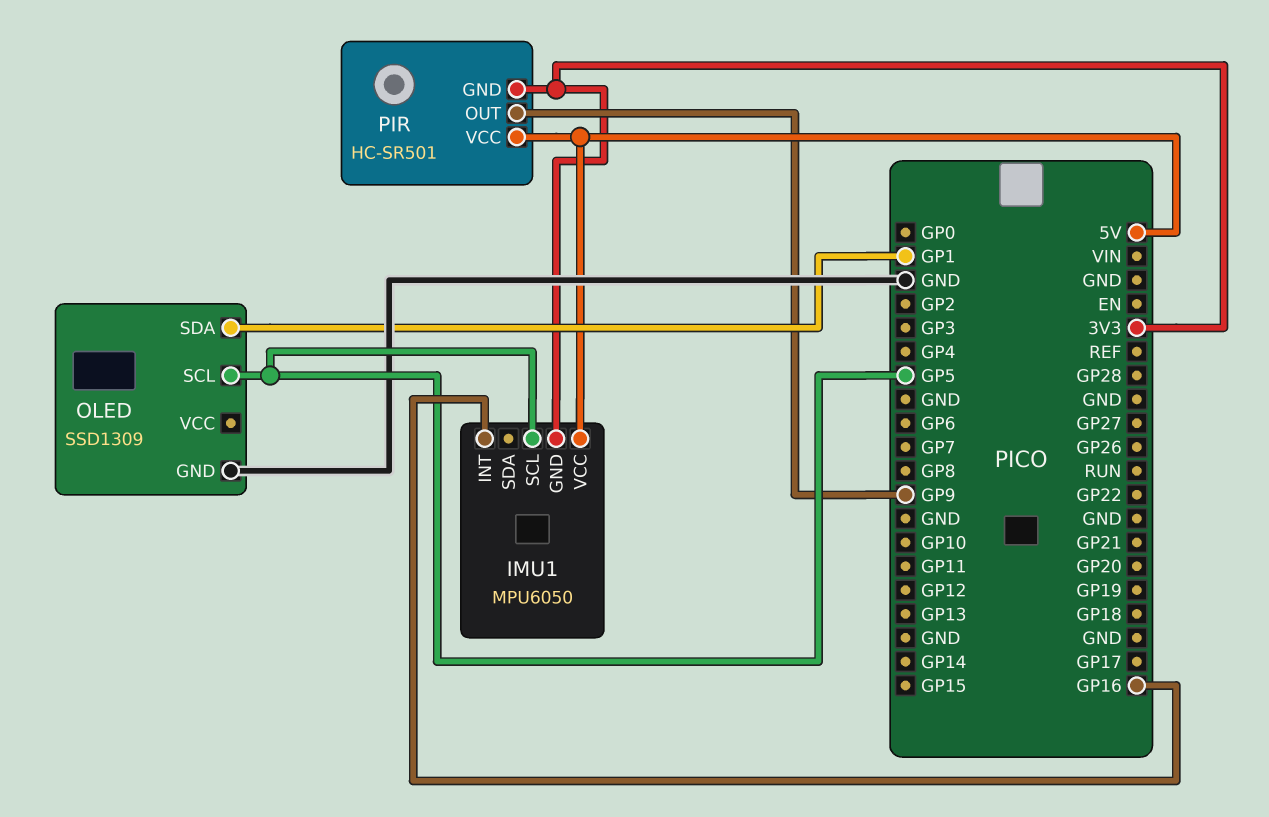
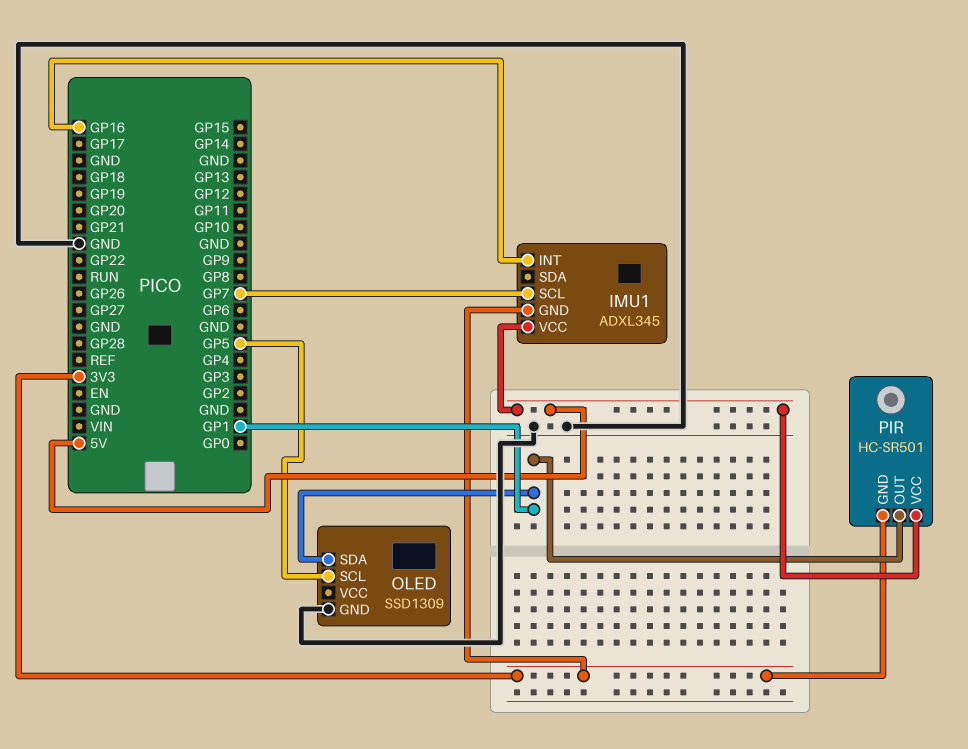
IMU1: MPU6050 -> ADXL345
IMU1 pin SCL: GP5 -> GP7
PIR pin OUT: GP9 -> GP1

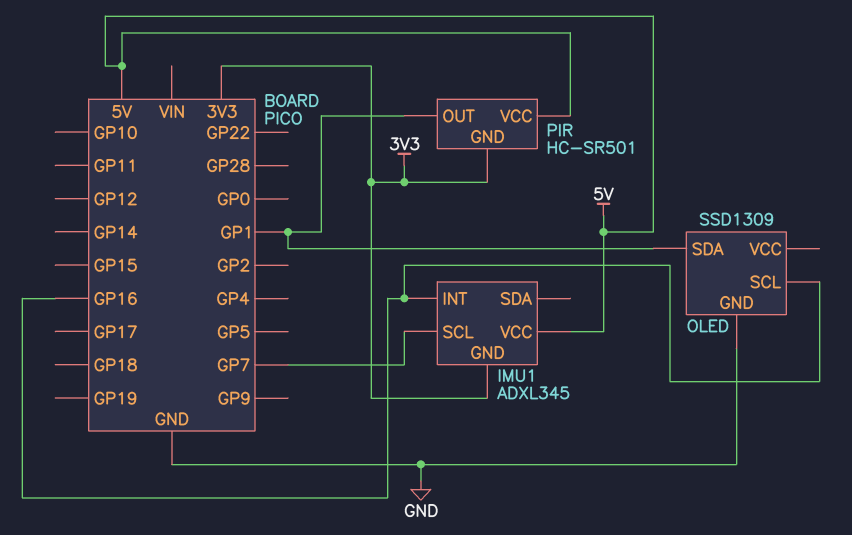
OLED pin SCL: GP5 -> GP16

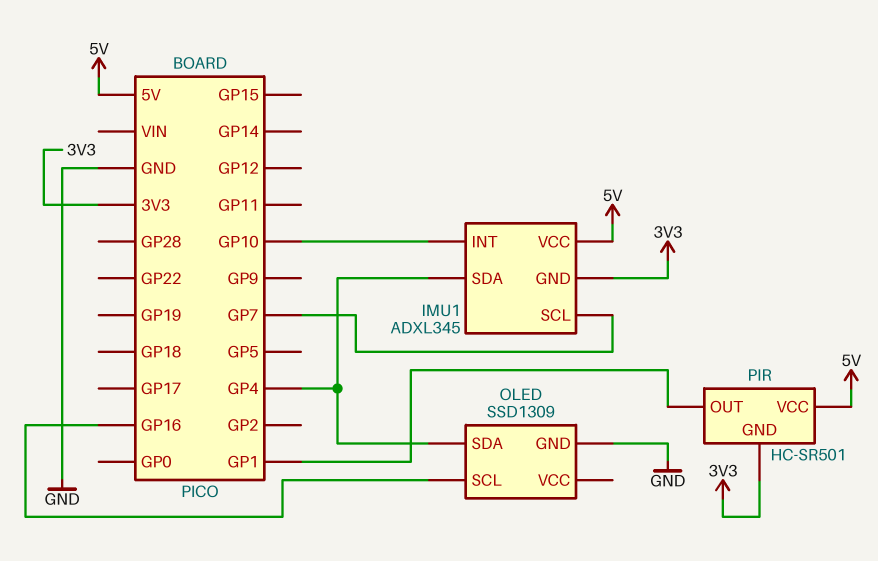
IMU1 pin INT: GP16 -> GP10
IMU1 pin SDA: none -> GP4
OLED pin SDA: GP1 -> GP4

